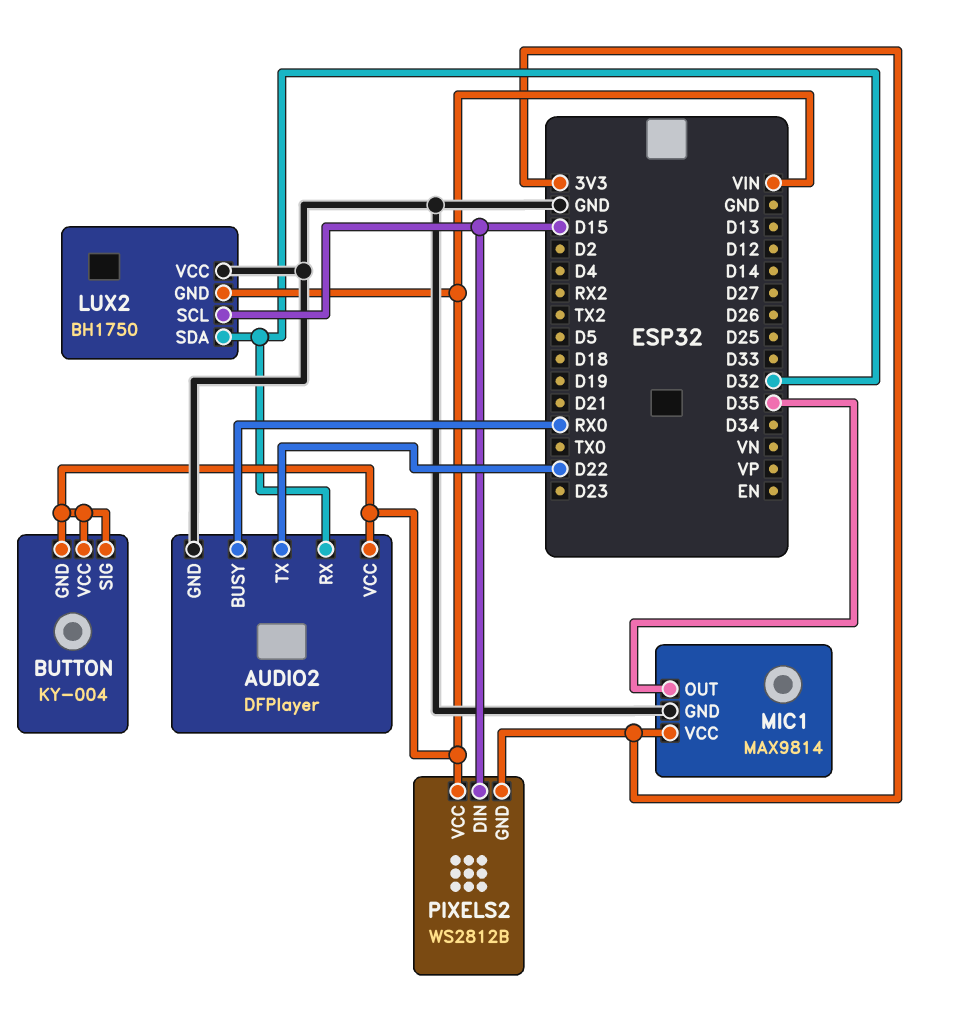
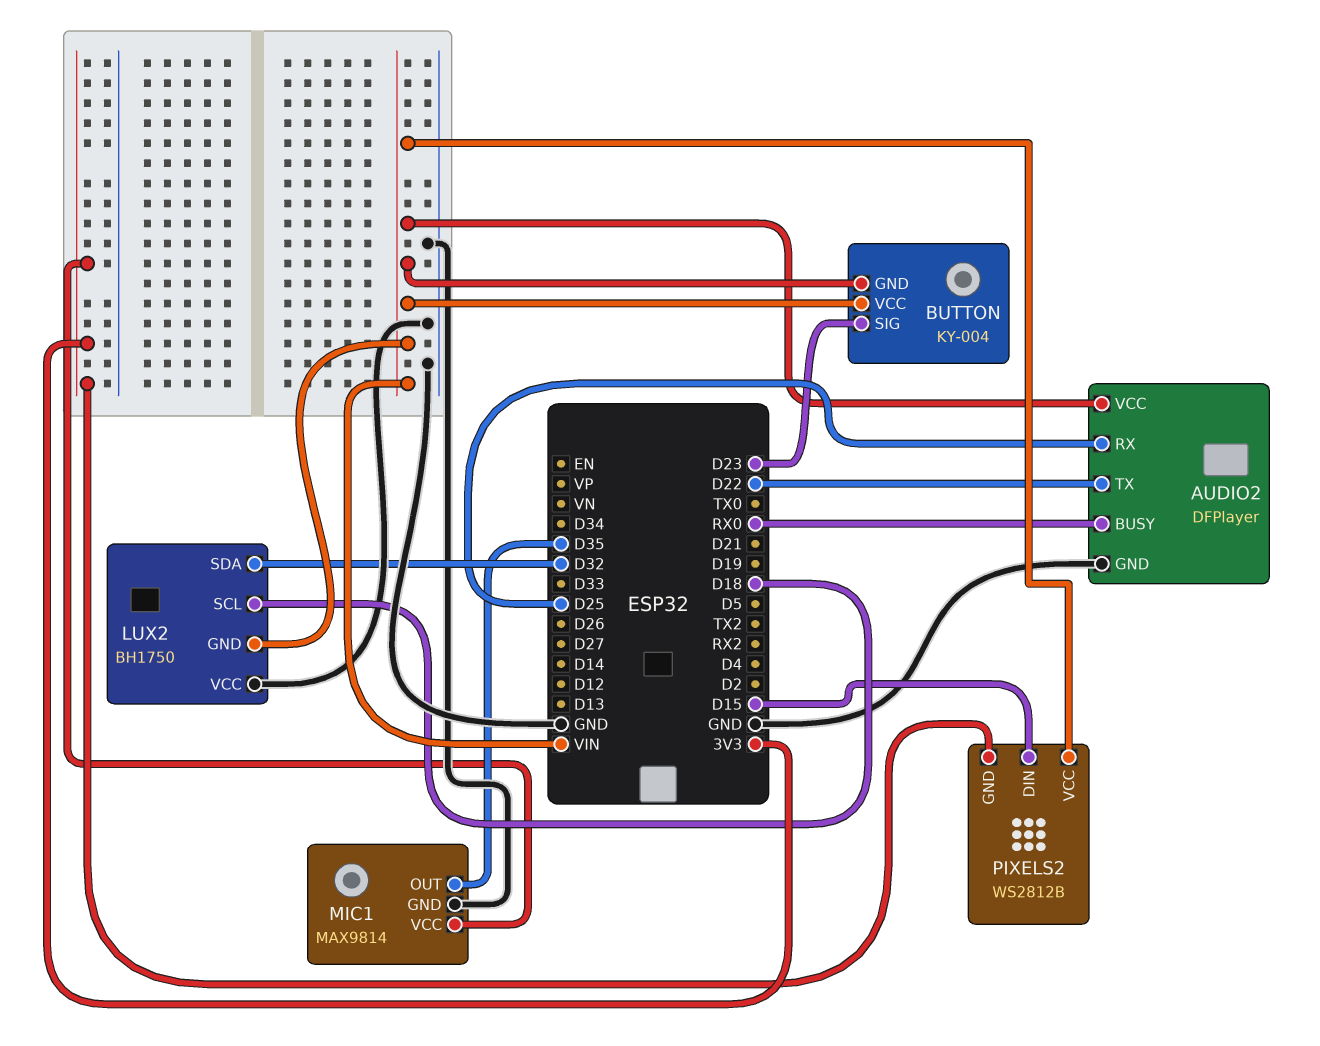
AUDIO2 pin RX: D32 -> D25
BUTTON pin SIG: VIN -> D23
LUX2 pin SCL: D15 -> D18

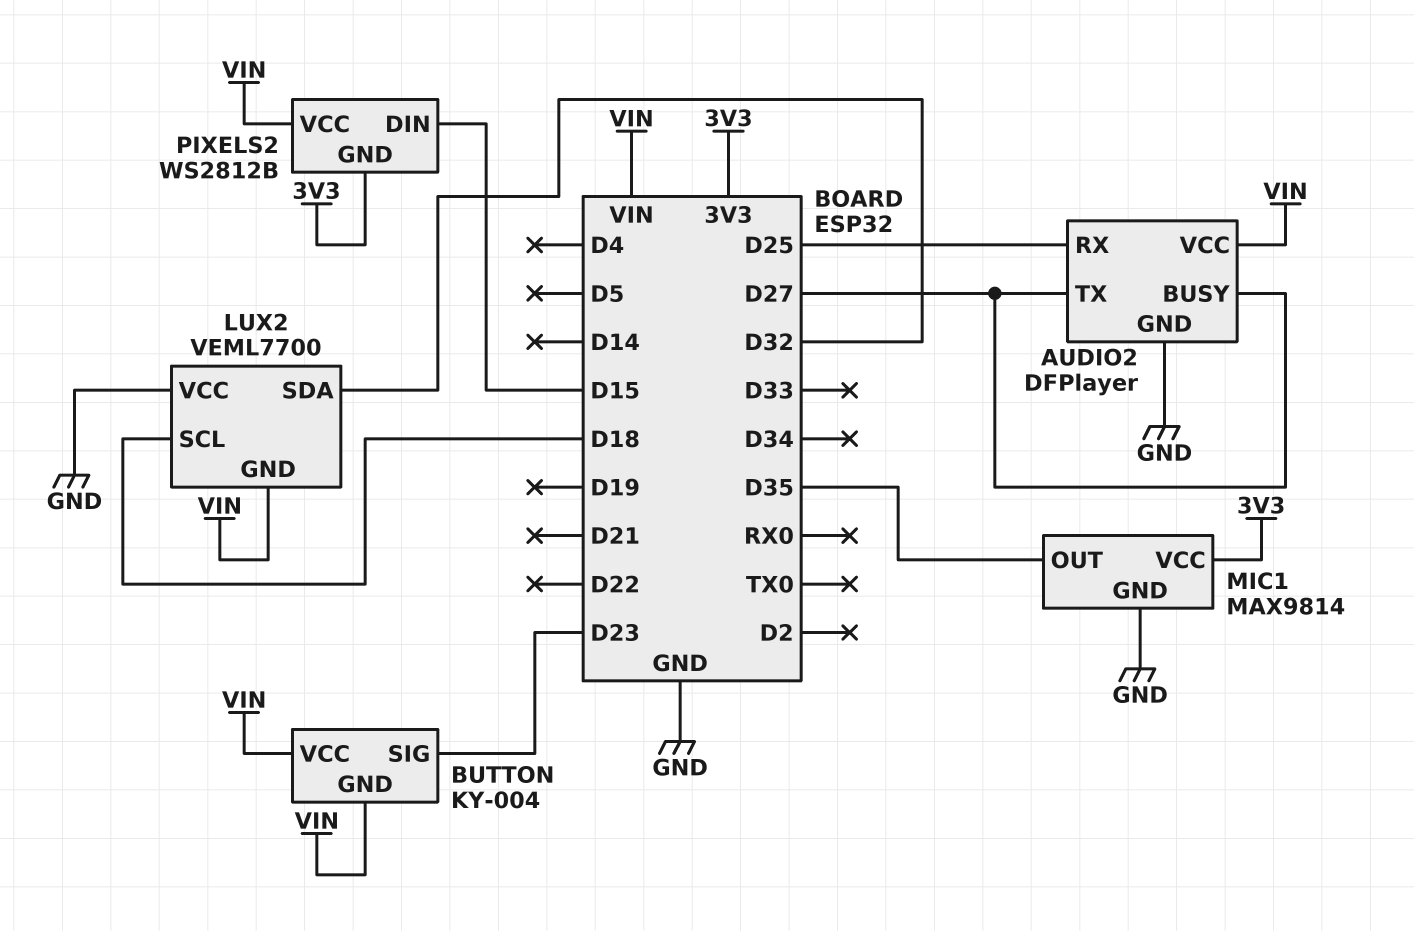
AUDIO2 pin BUSY: RX0 -> D27
AUDIO2 pin TX: D22 -> D27
LUX2: BH1750 -> VEML7700

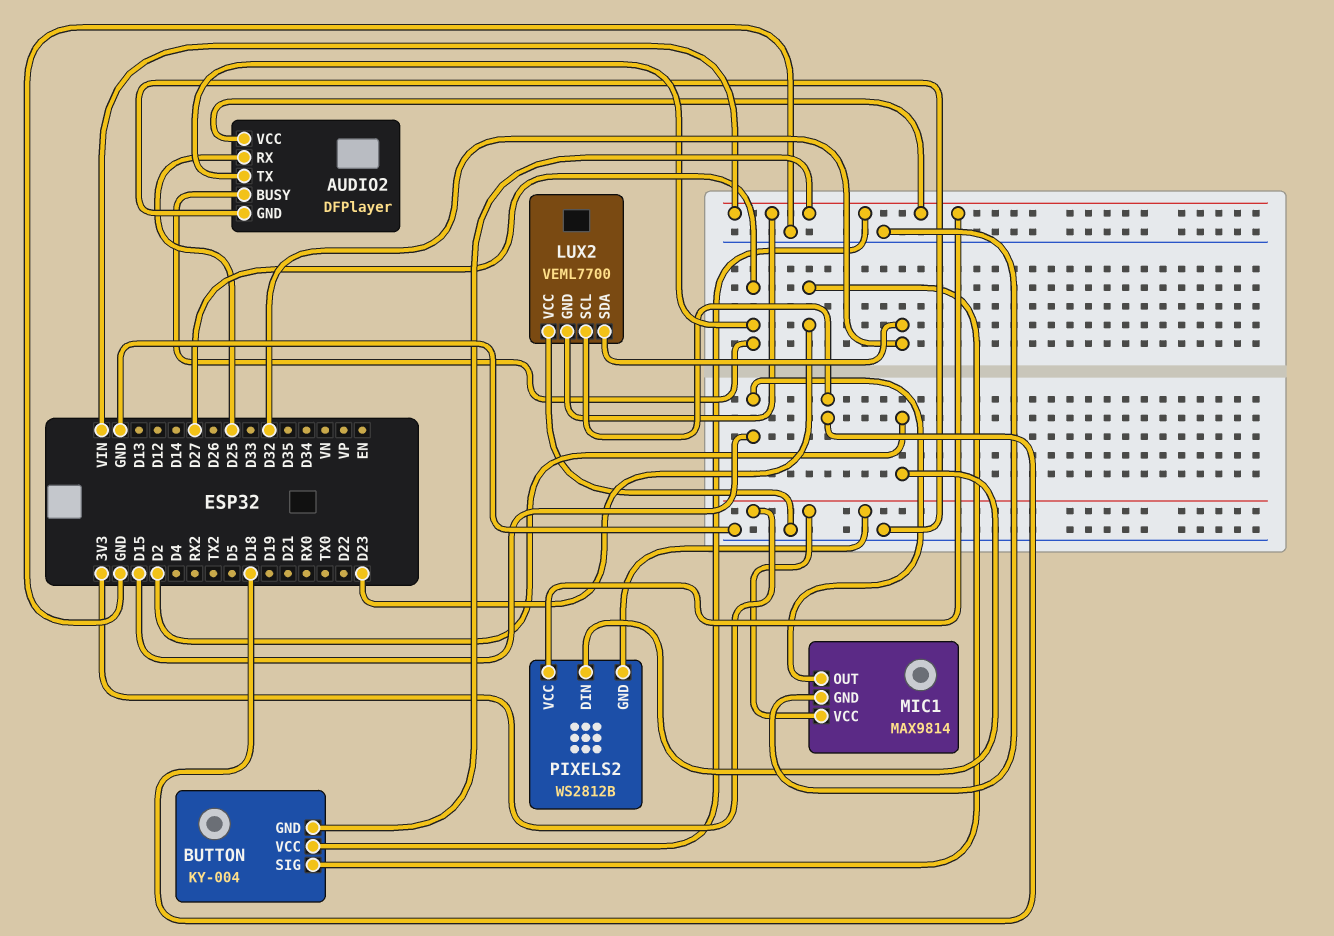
MIC1 pin OUT: D35 -> D15
PIXELS2 pin DIN: D15 -> D2

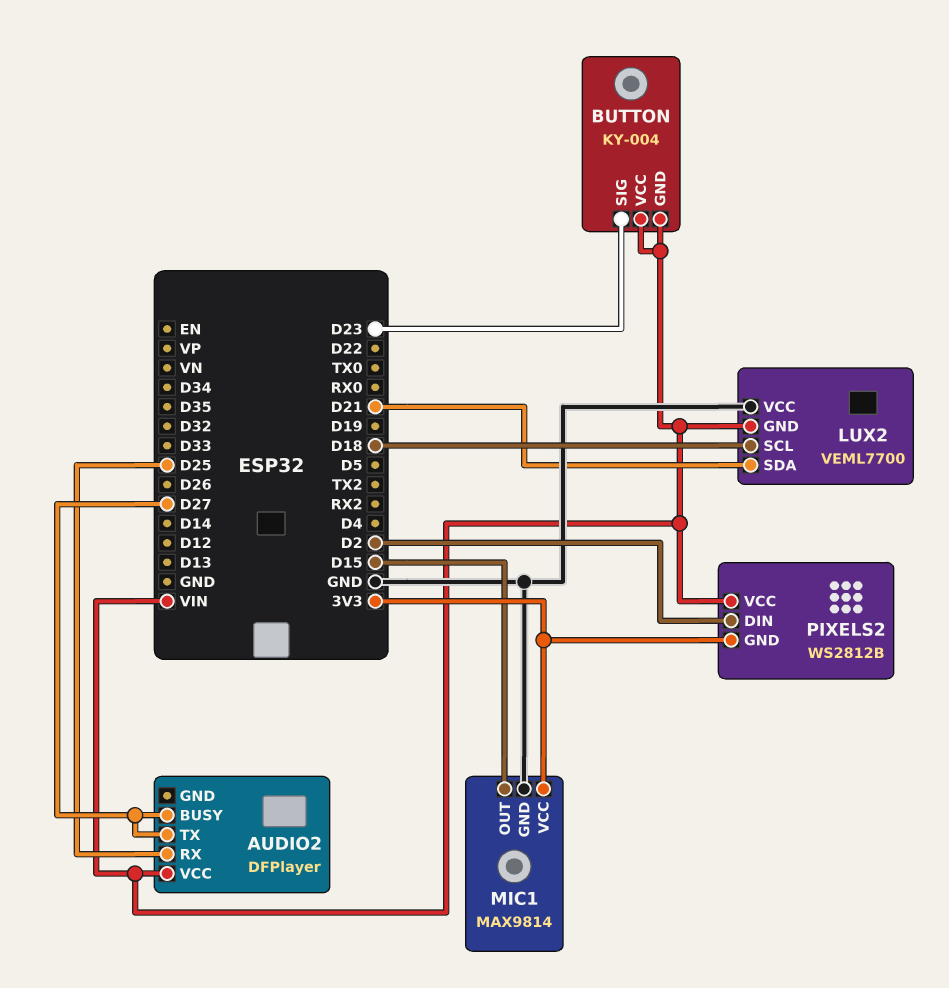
AUDIO2 pin GND: GND -> none
LUX2 pin SDA: D32 -> D21

